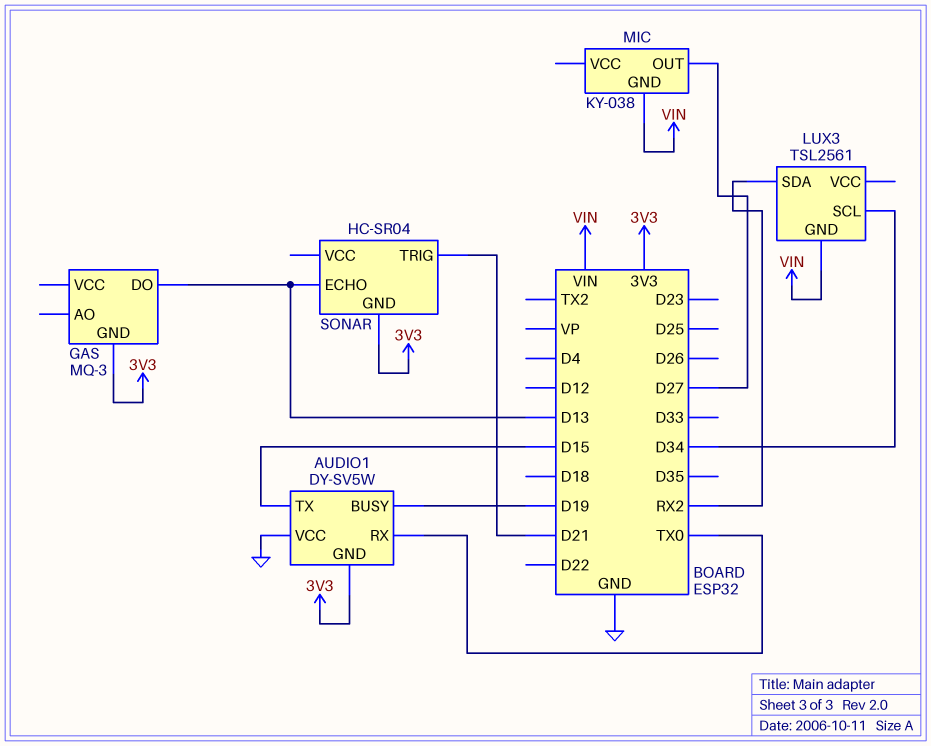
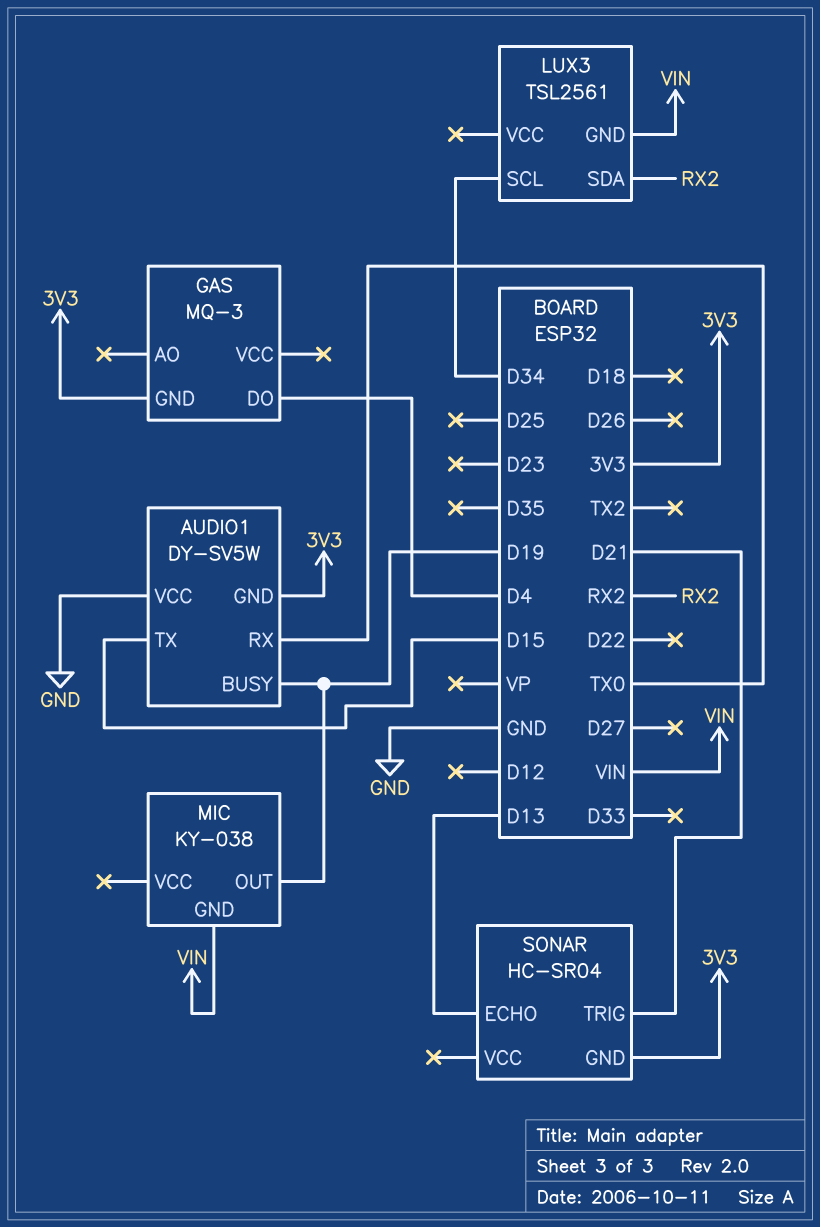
GAS pin DO: D13 -> D4
MIC pin OUT: D27 -> D19

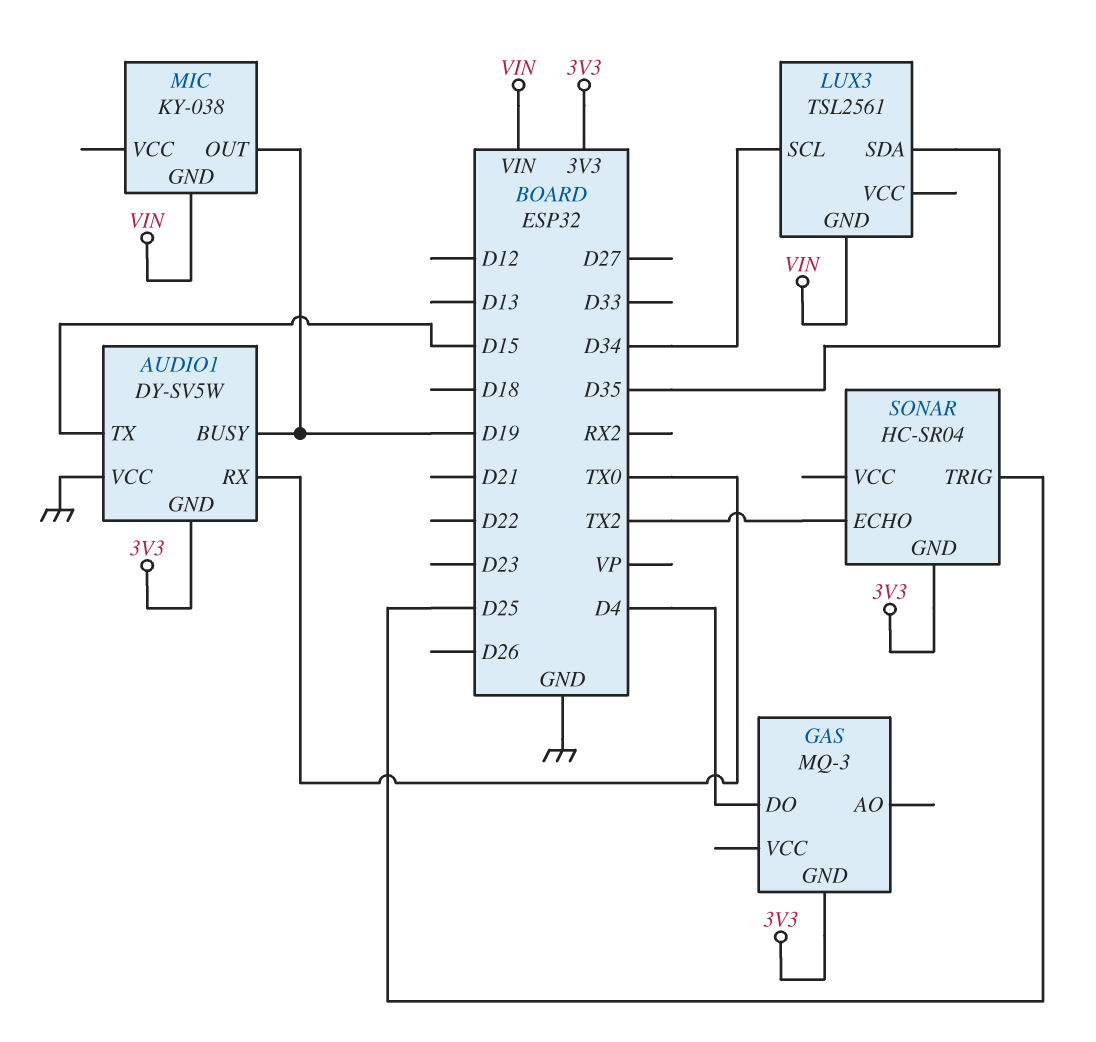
LUX3 pin SDA: RX2 -> D35
SONAR pin ECHO: D13 -> TX2
SONAR pin TRIG: D21 -> D25

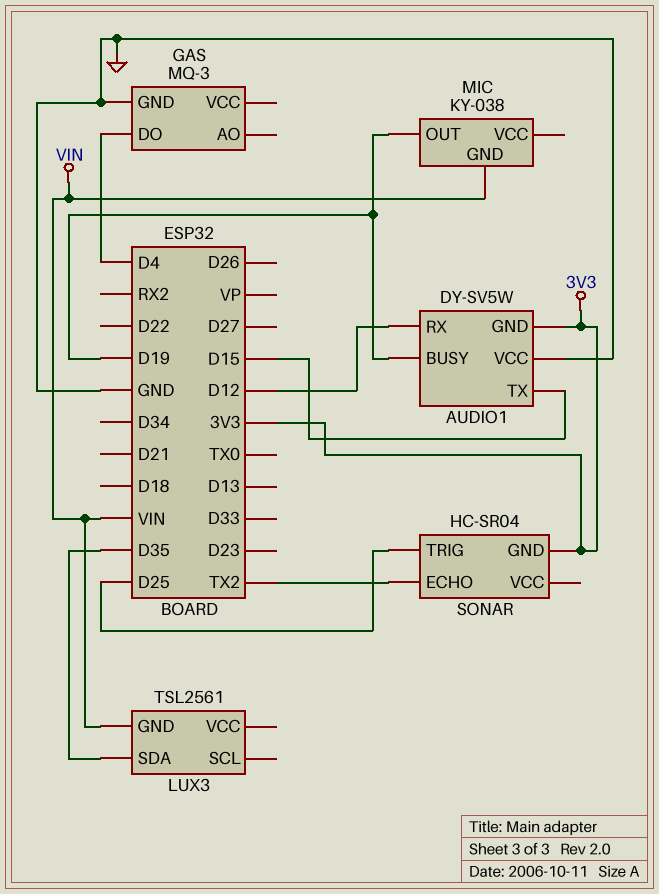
AUDIO1 pin RX: TX0 -> D12
GAS pin GND: 3V3 -> GND
LUX3 pin SCL: D34 -> none

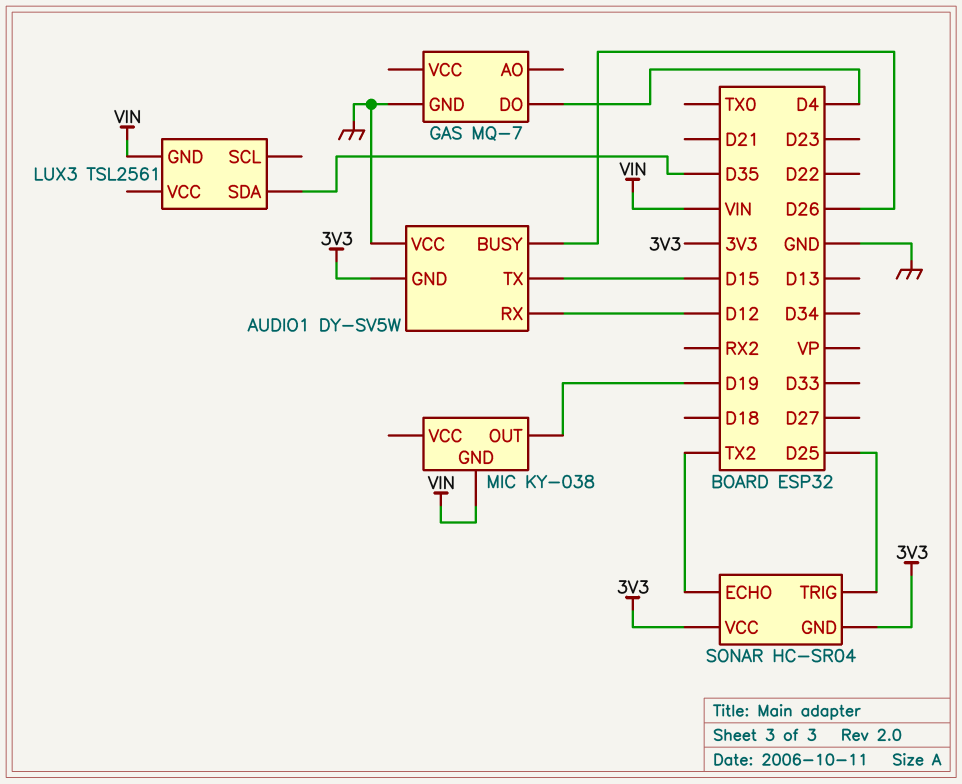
AUDIO1 pin BUSY: D19 -> D26
GAS: MQ-3 -> MQ-7
SONAR pin VCC: none -> 3V3

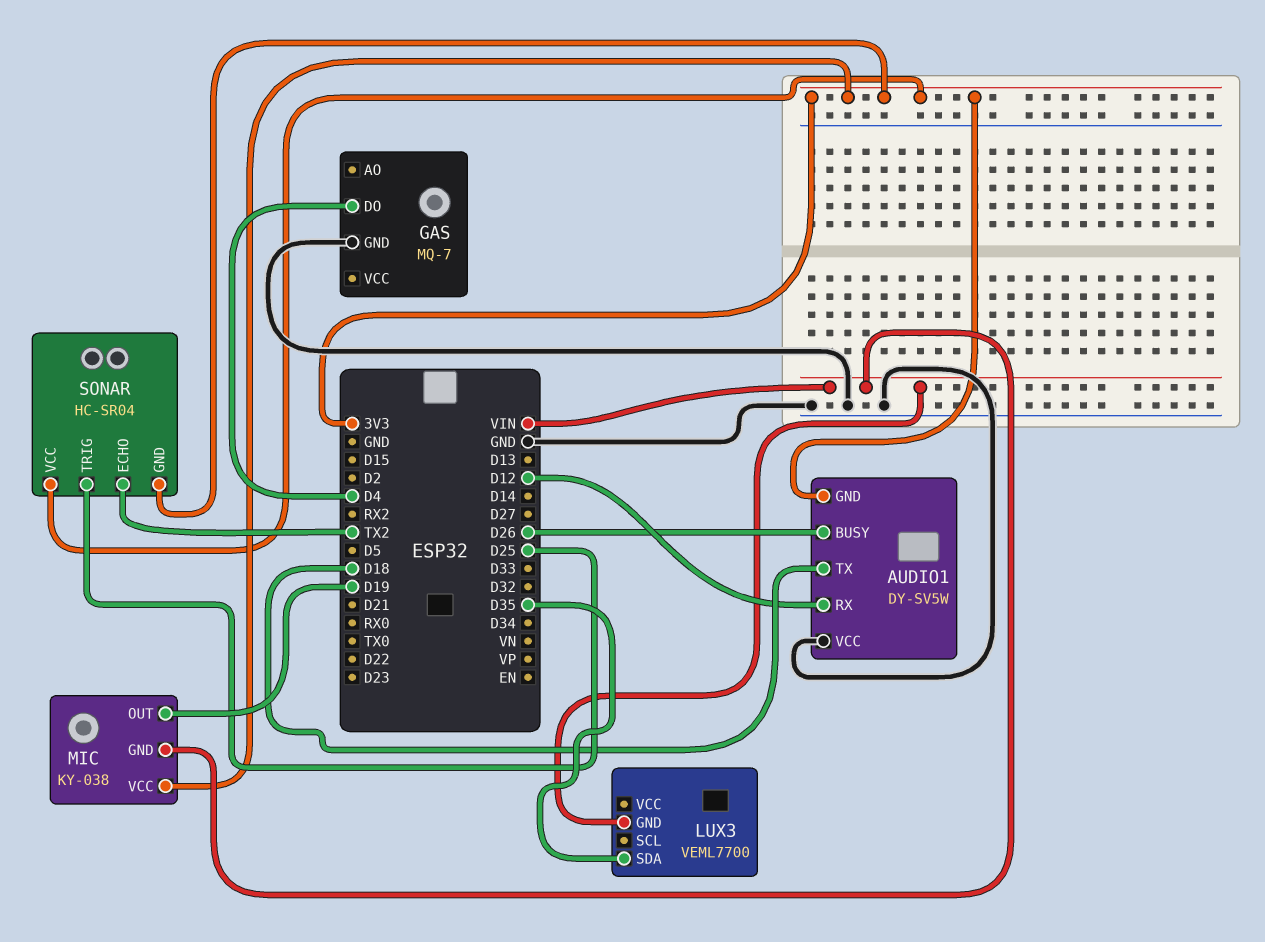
AUDIO1 pin TX: D15 -> D18
LUX3: TSL2561 -> VEML7700
MIC pin VCC: none -> 3V3

